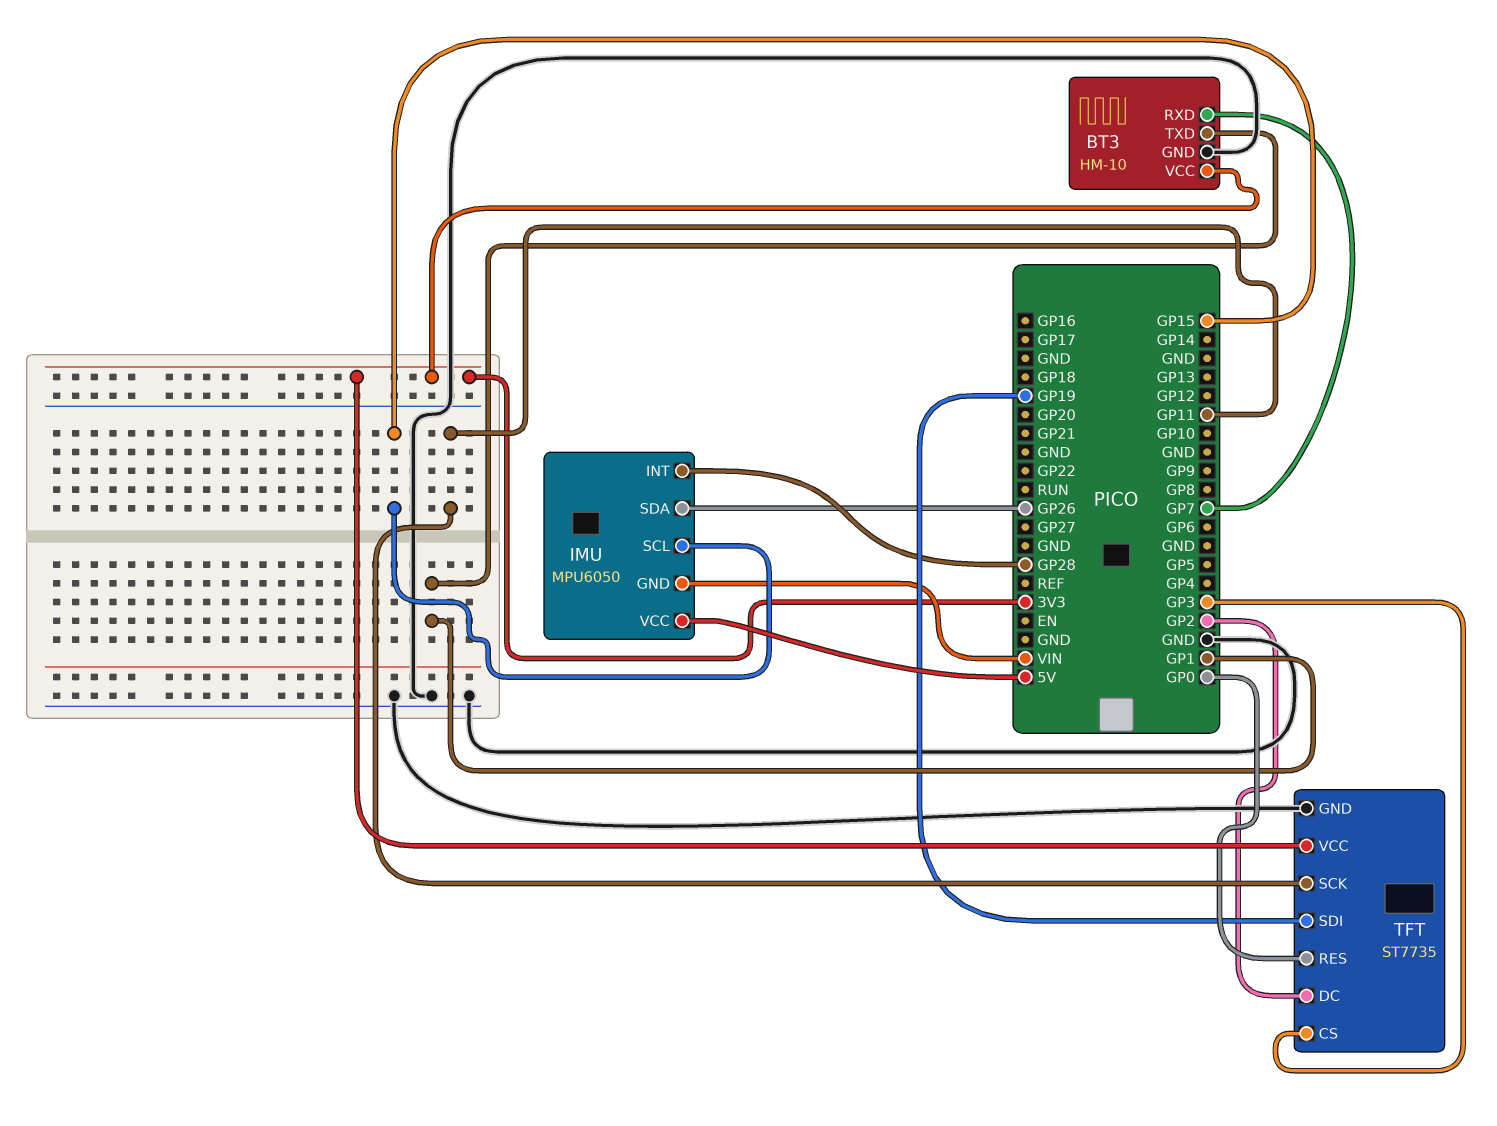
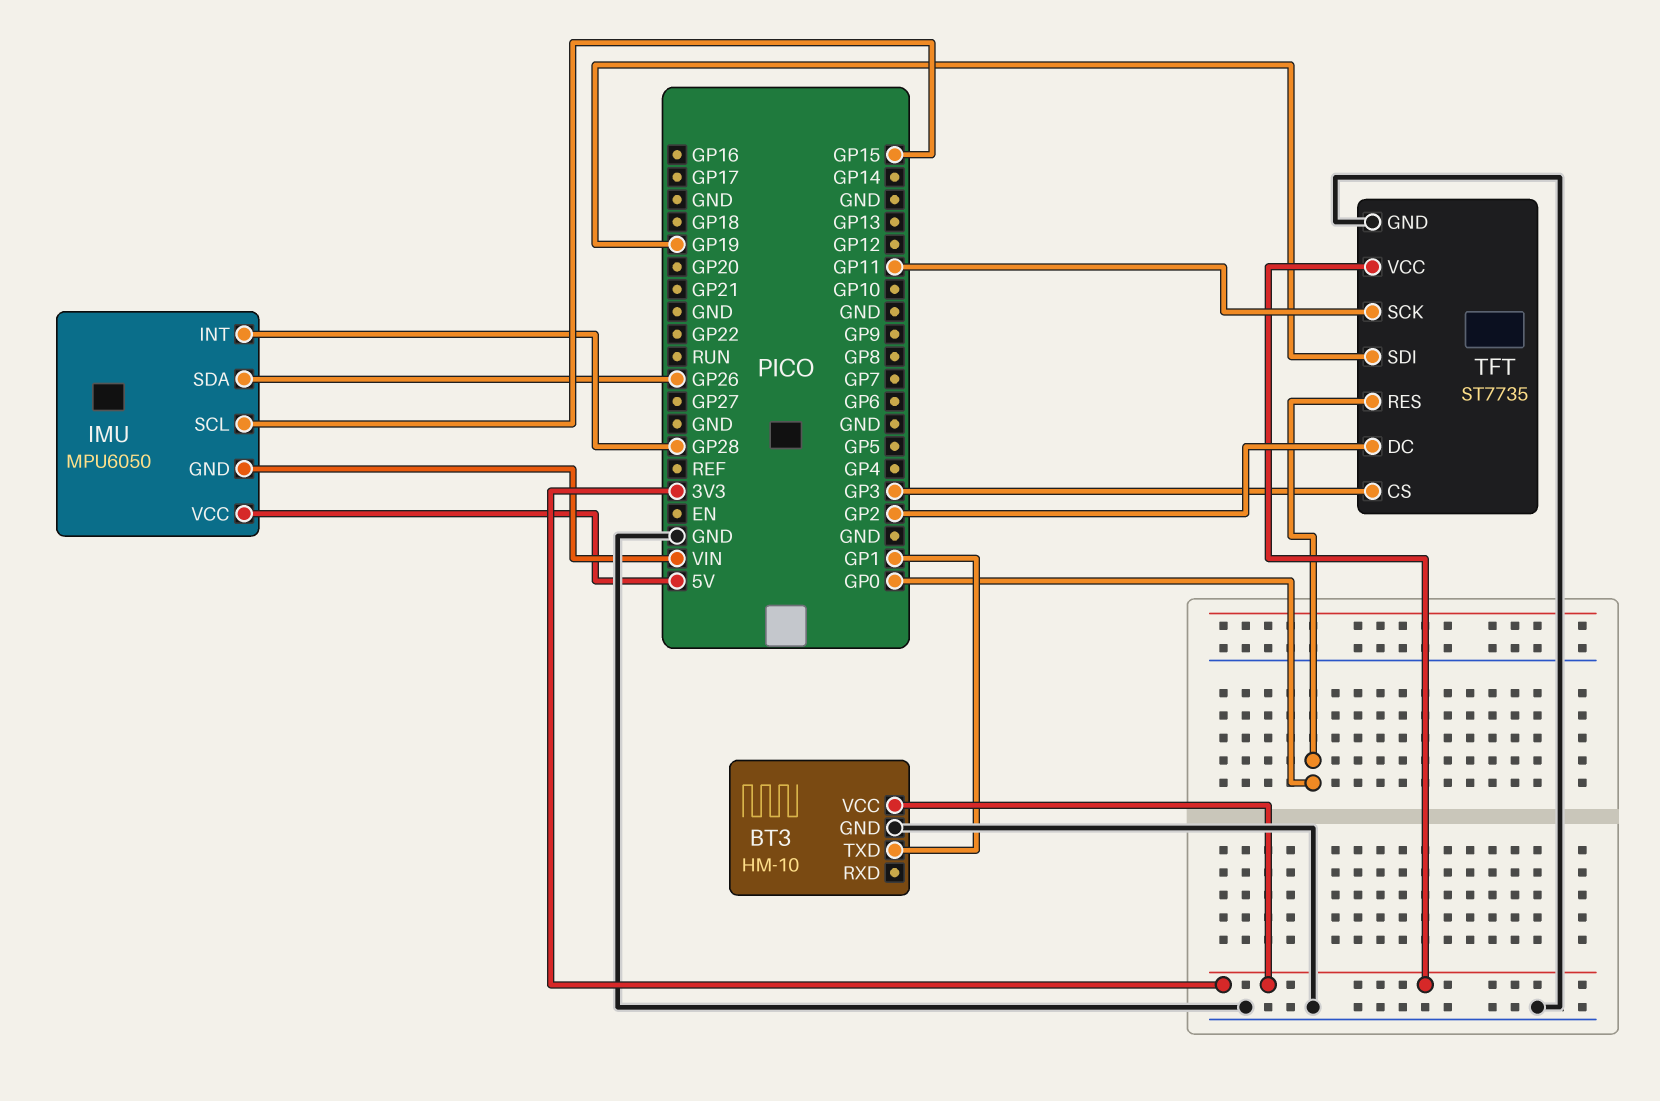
BT3 pin RXD: GP7 -> none

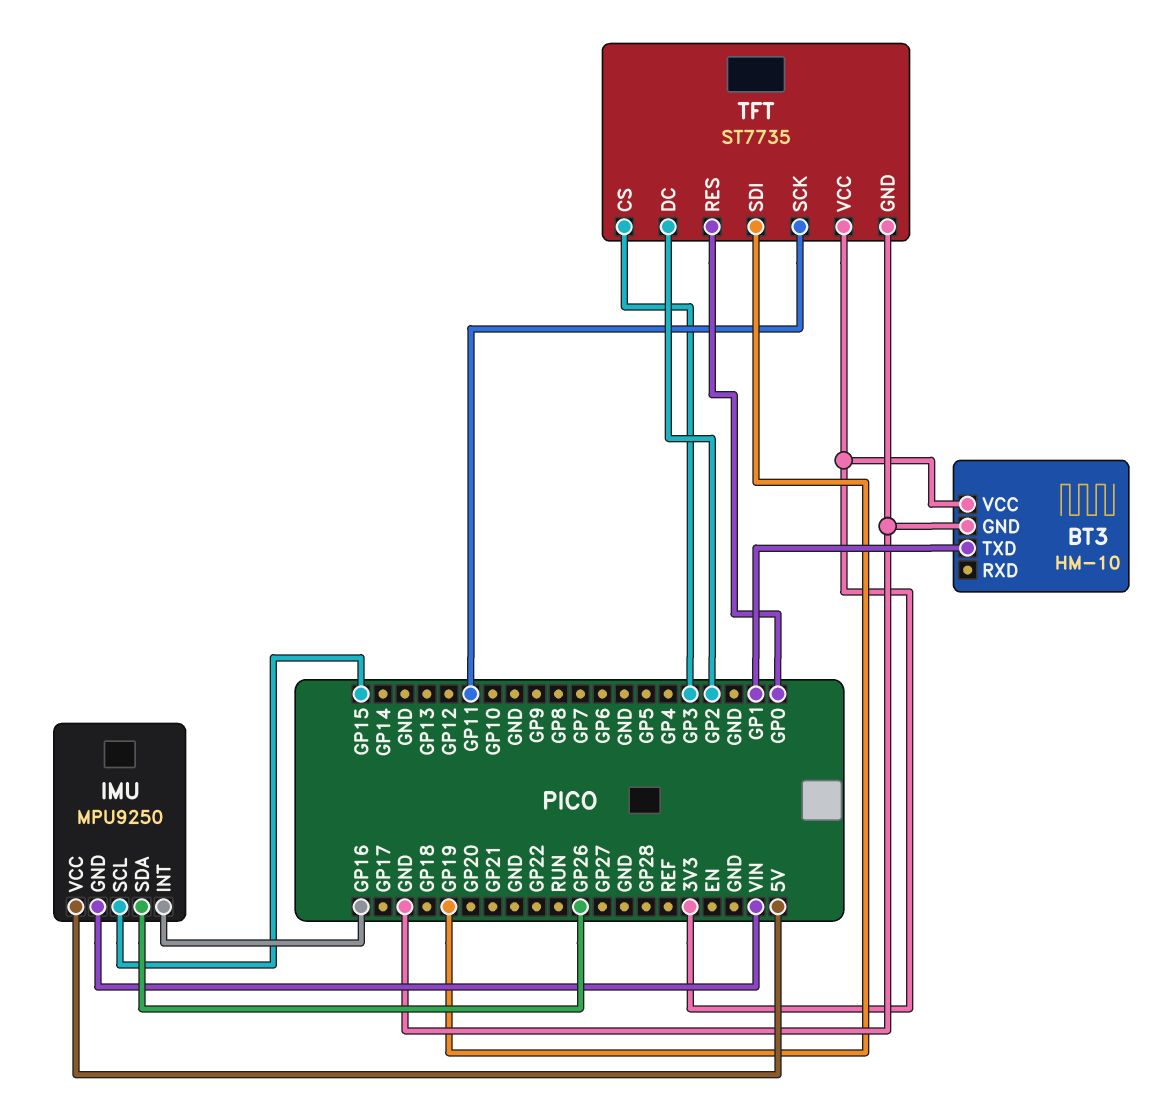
IMU: MPU6050 -> MPU9250
IMU pin INT: GP28 -> GP16

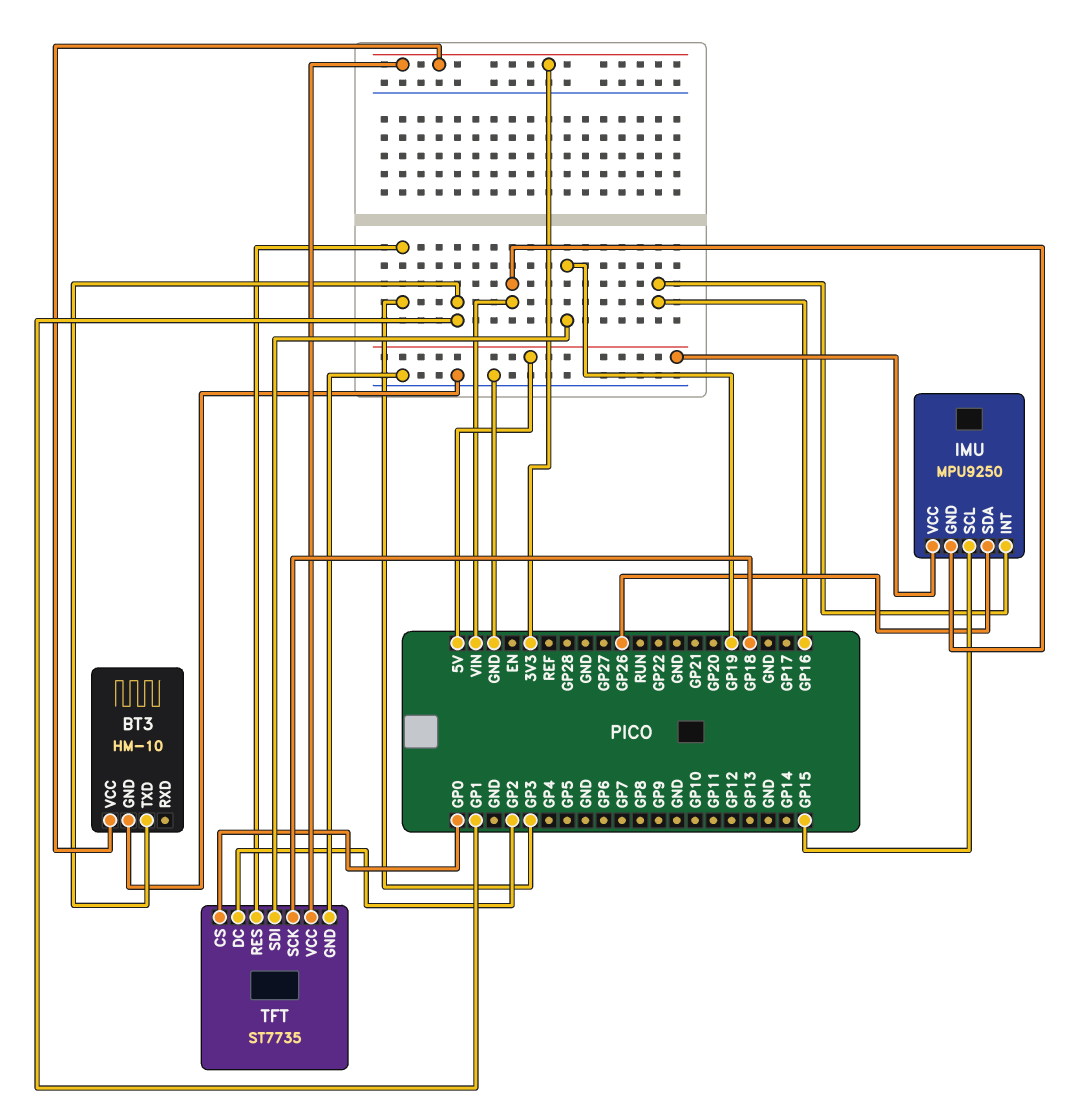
TFT pin CS: GP3 -> GP0
TFT pin RES: GP0 -> GP3
TFT pin SCK: GP11 -> GP18

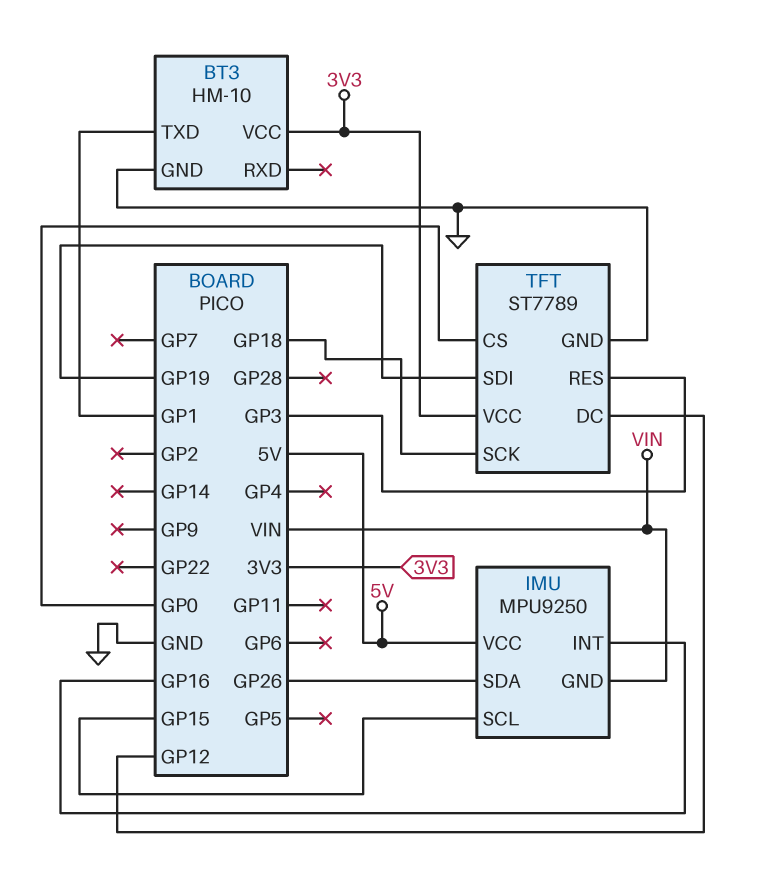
TFT: ST7735 -> ST7789
TFT pin DC: GP2 -> GP12

